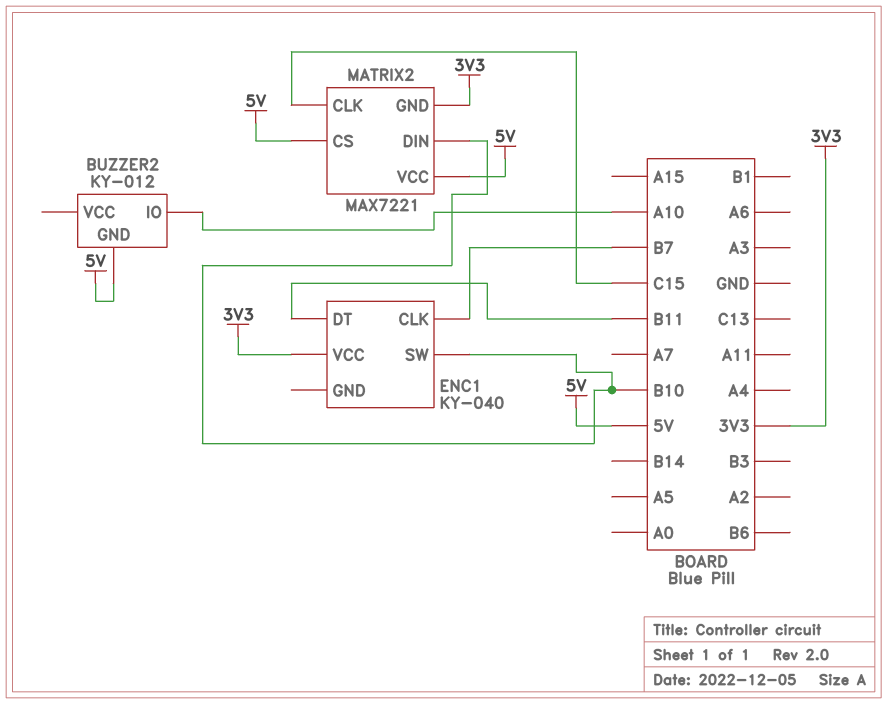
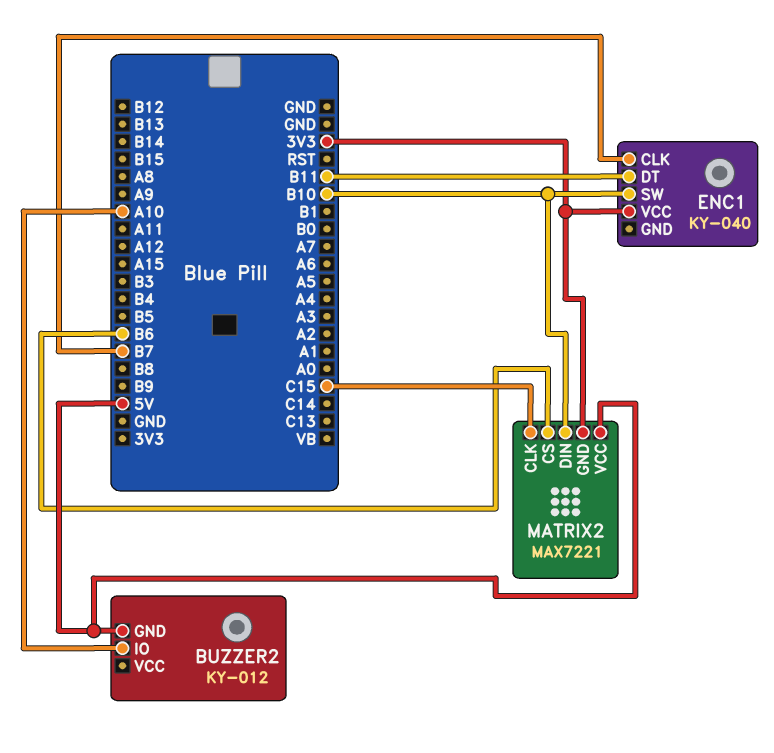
MATRIX2 pin CS: 5V -> B6

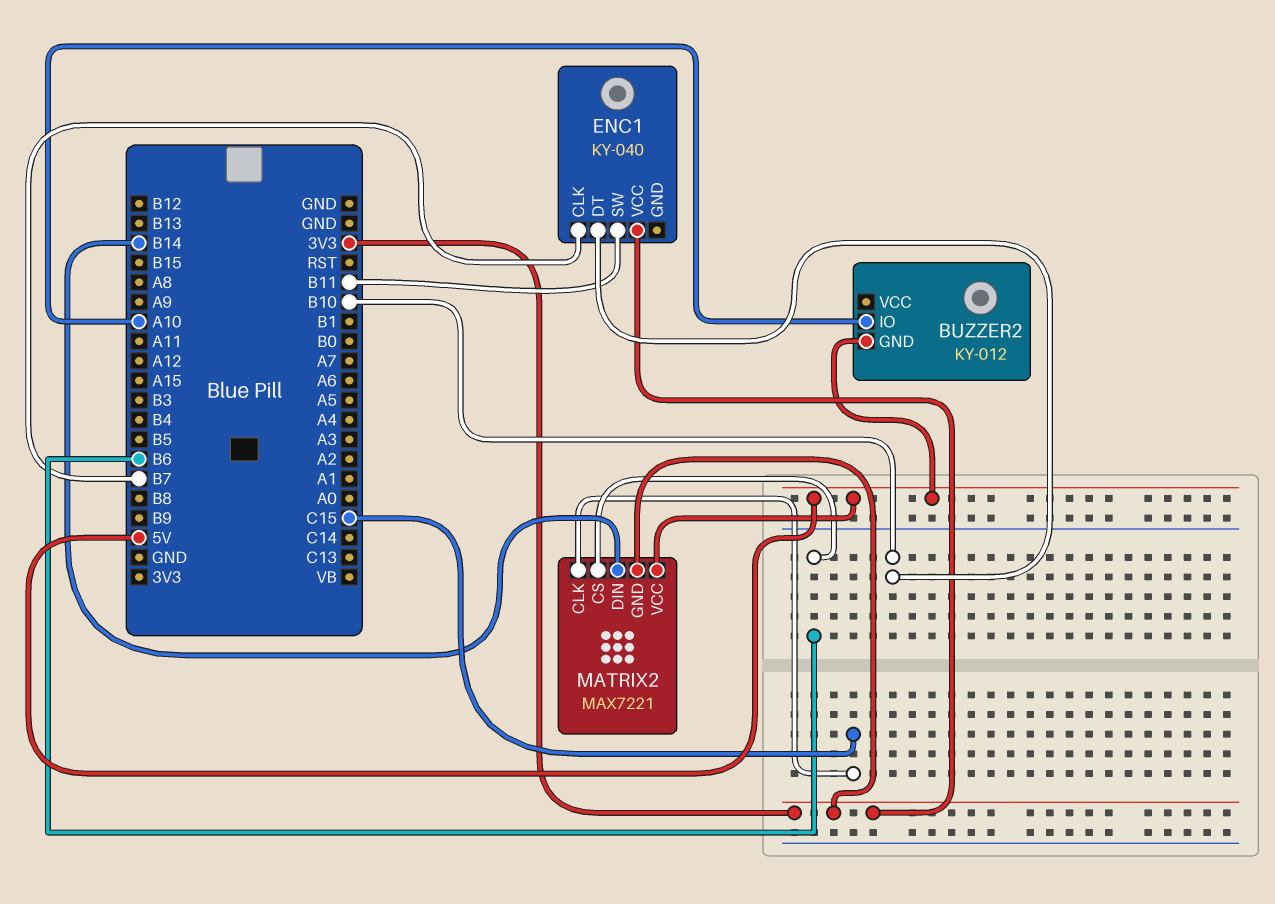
ENC1 pin DT: B11 -> B10
ENC1 pin SW: B10 -> B11
MATRIX2 pin DIN: B10 -> B14

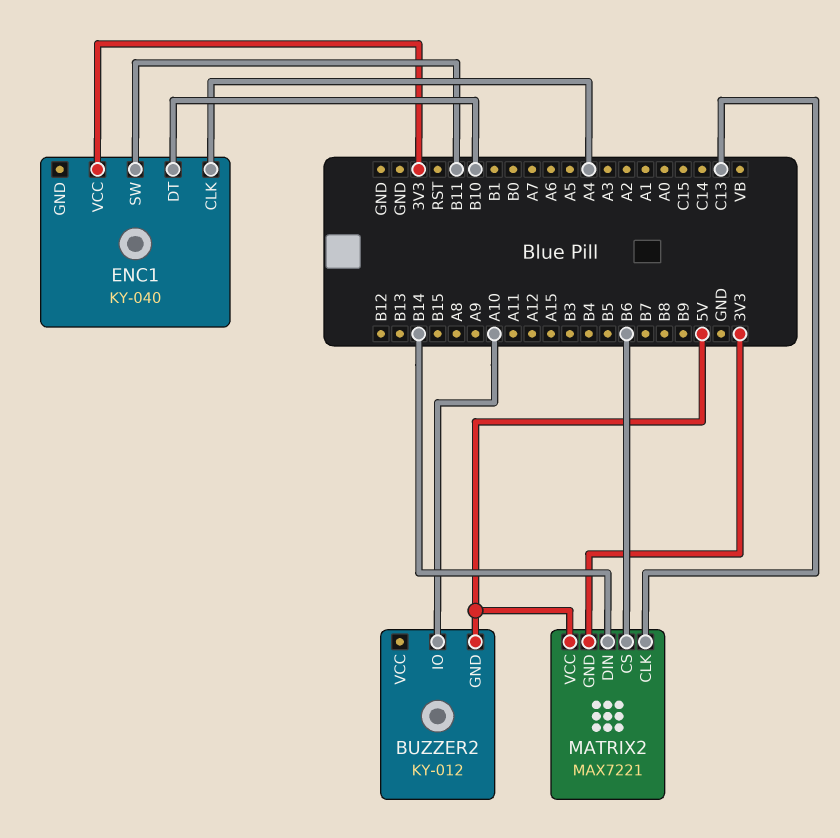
ENC1 pin CLK: B7 -> A4
MATRIX2 pin CLK: C15 -> C13

